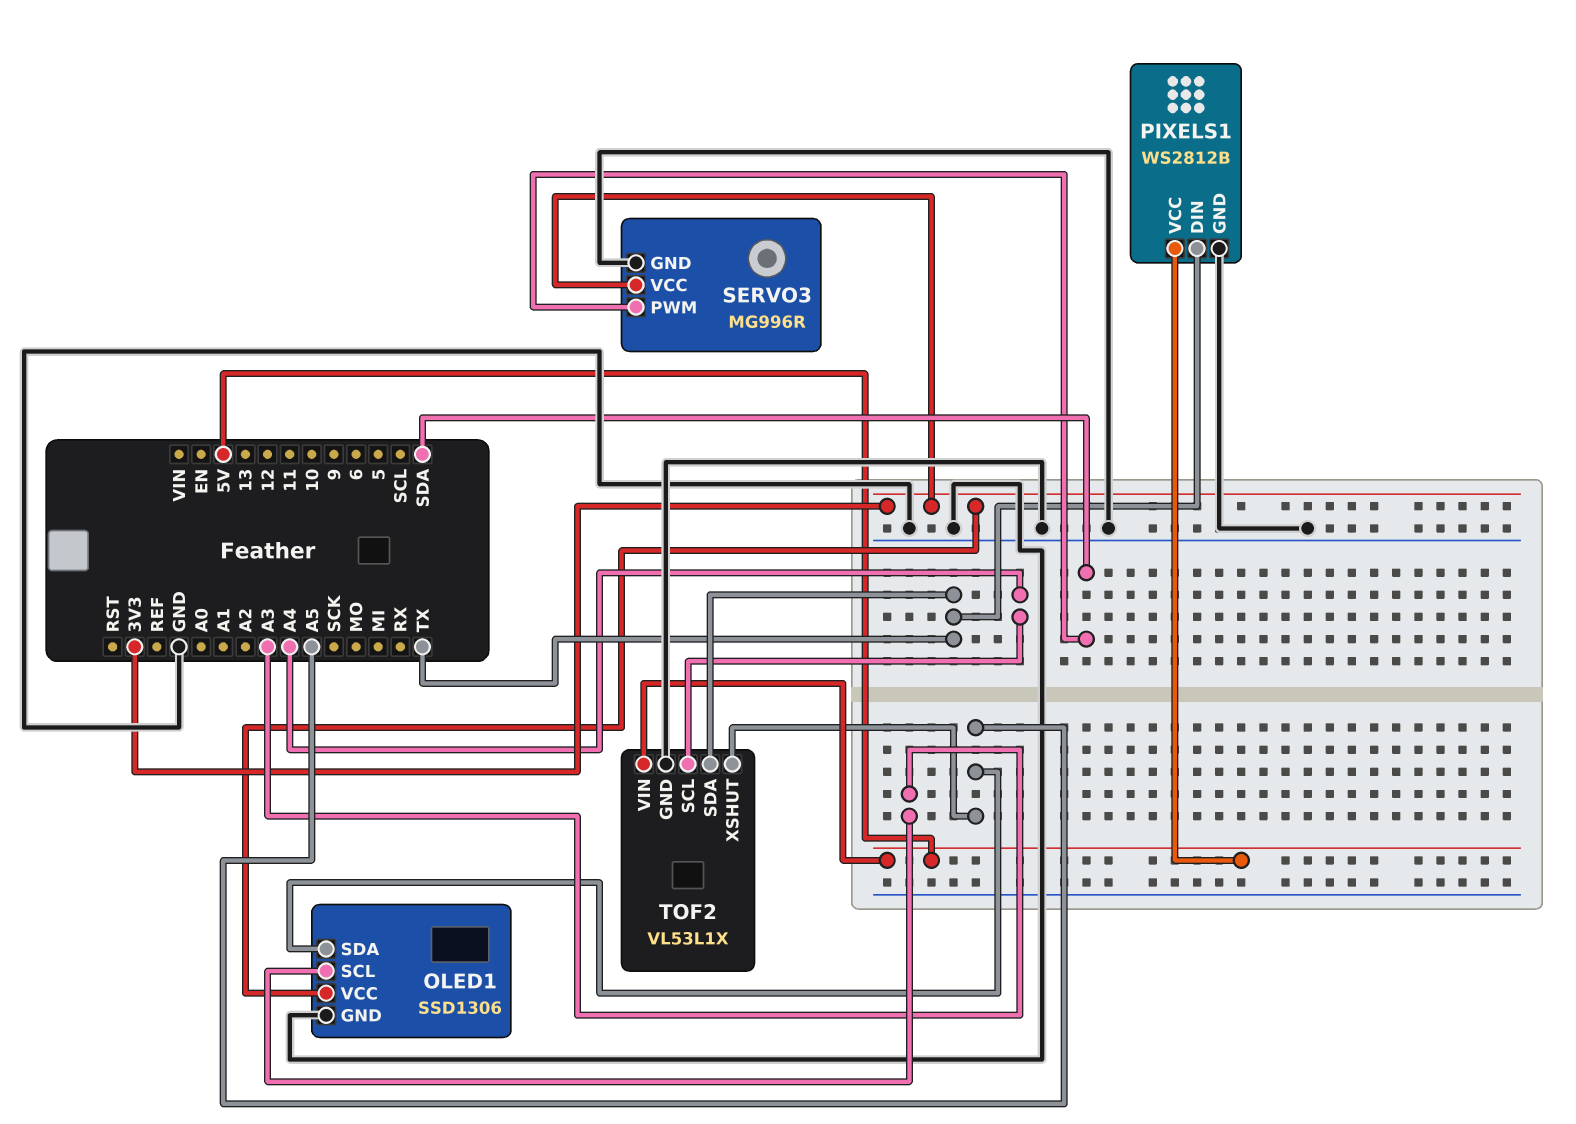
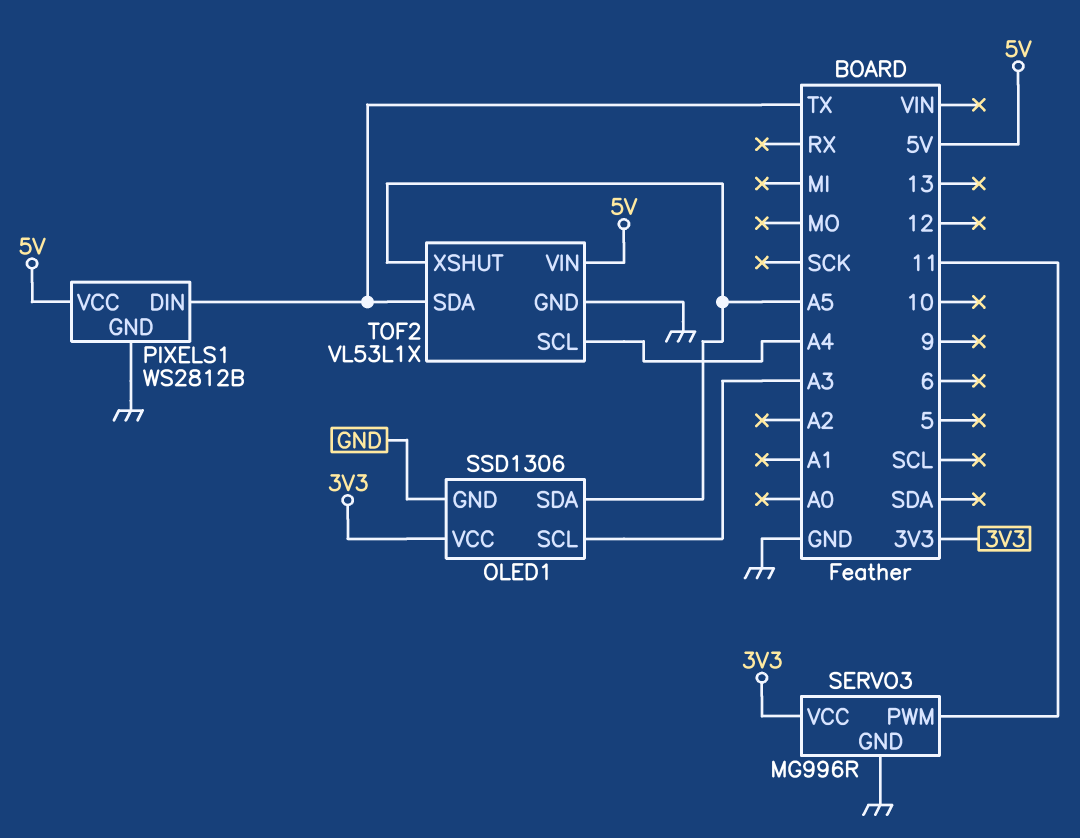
SERVO3 pin PWM: SDA -> 11

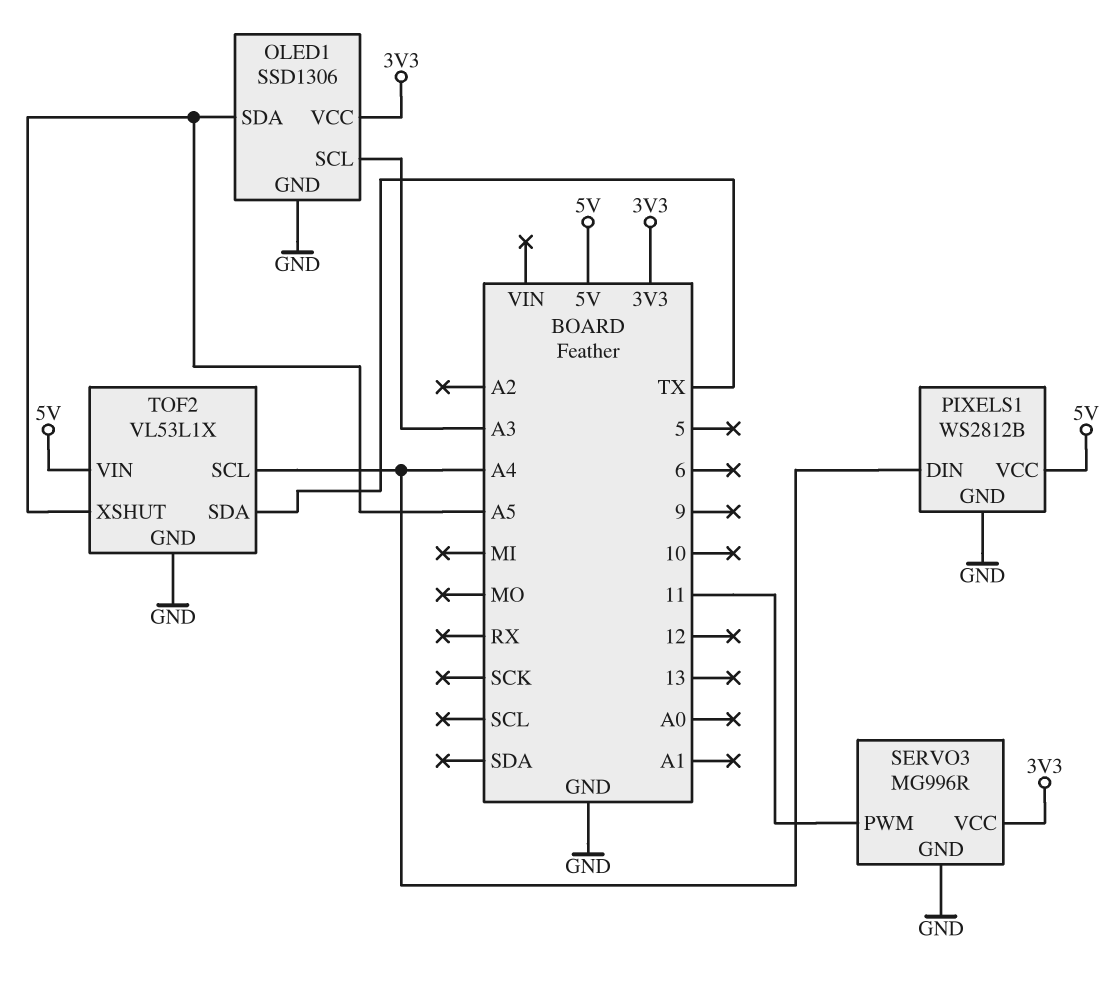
PIXELS1 pin DIN: TX -> A4

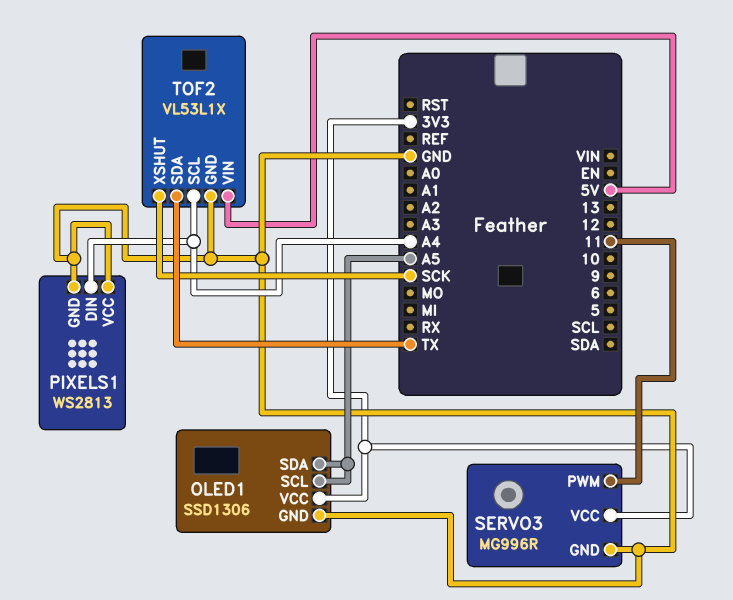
OLED1 pin SCL: A3 -> A5
PIXELS1: WS2812B -> WS2813
PIXELS1 pin VCC: 5V -> GND
TOF2 pin XSHUT: A5 -> SCK

